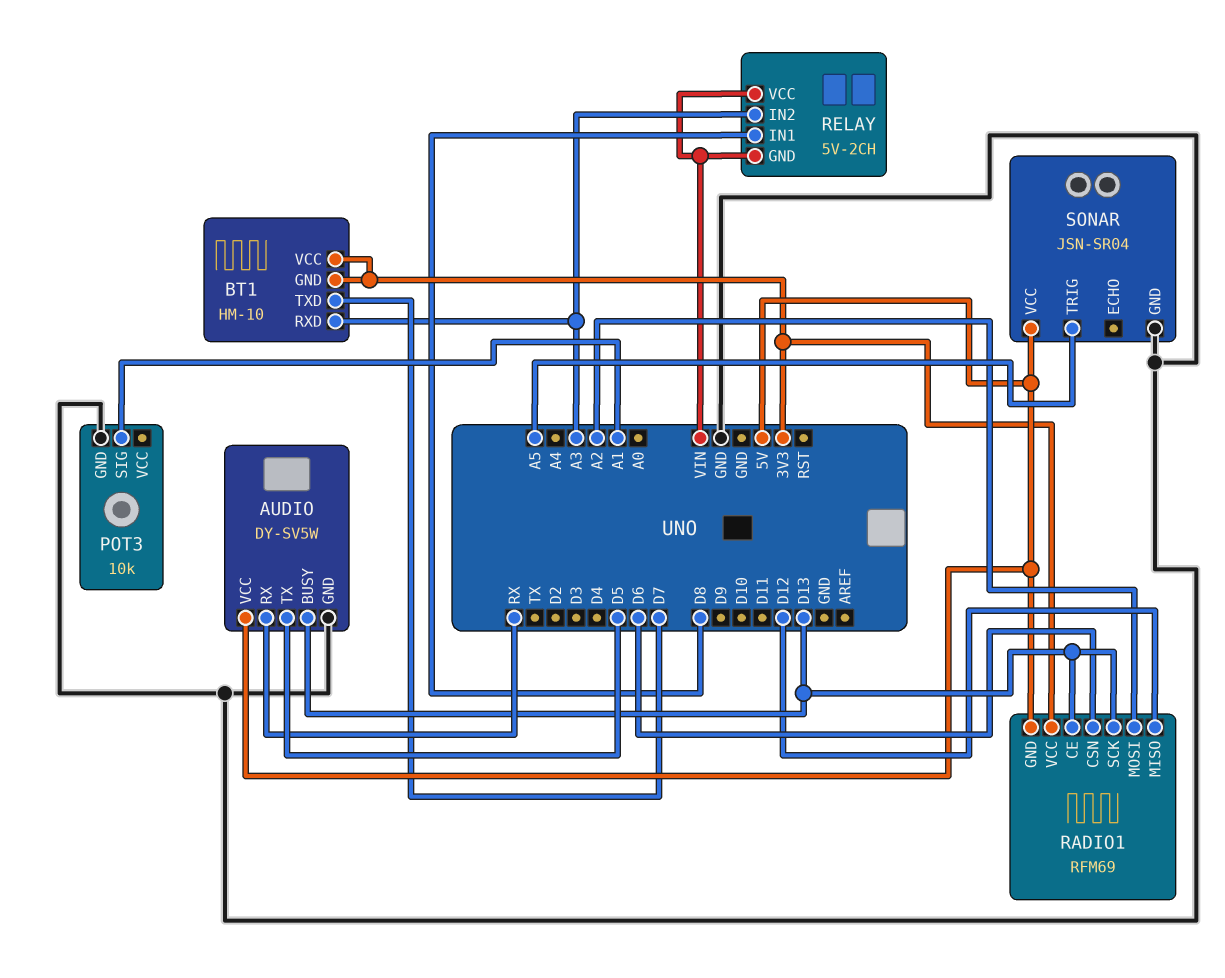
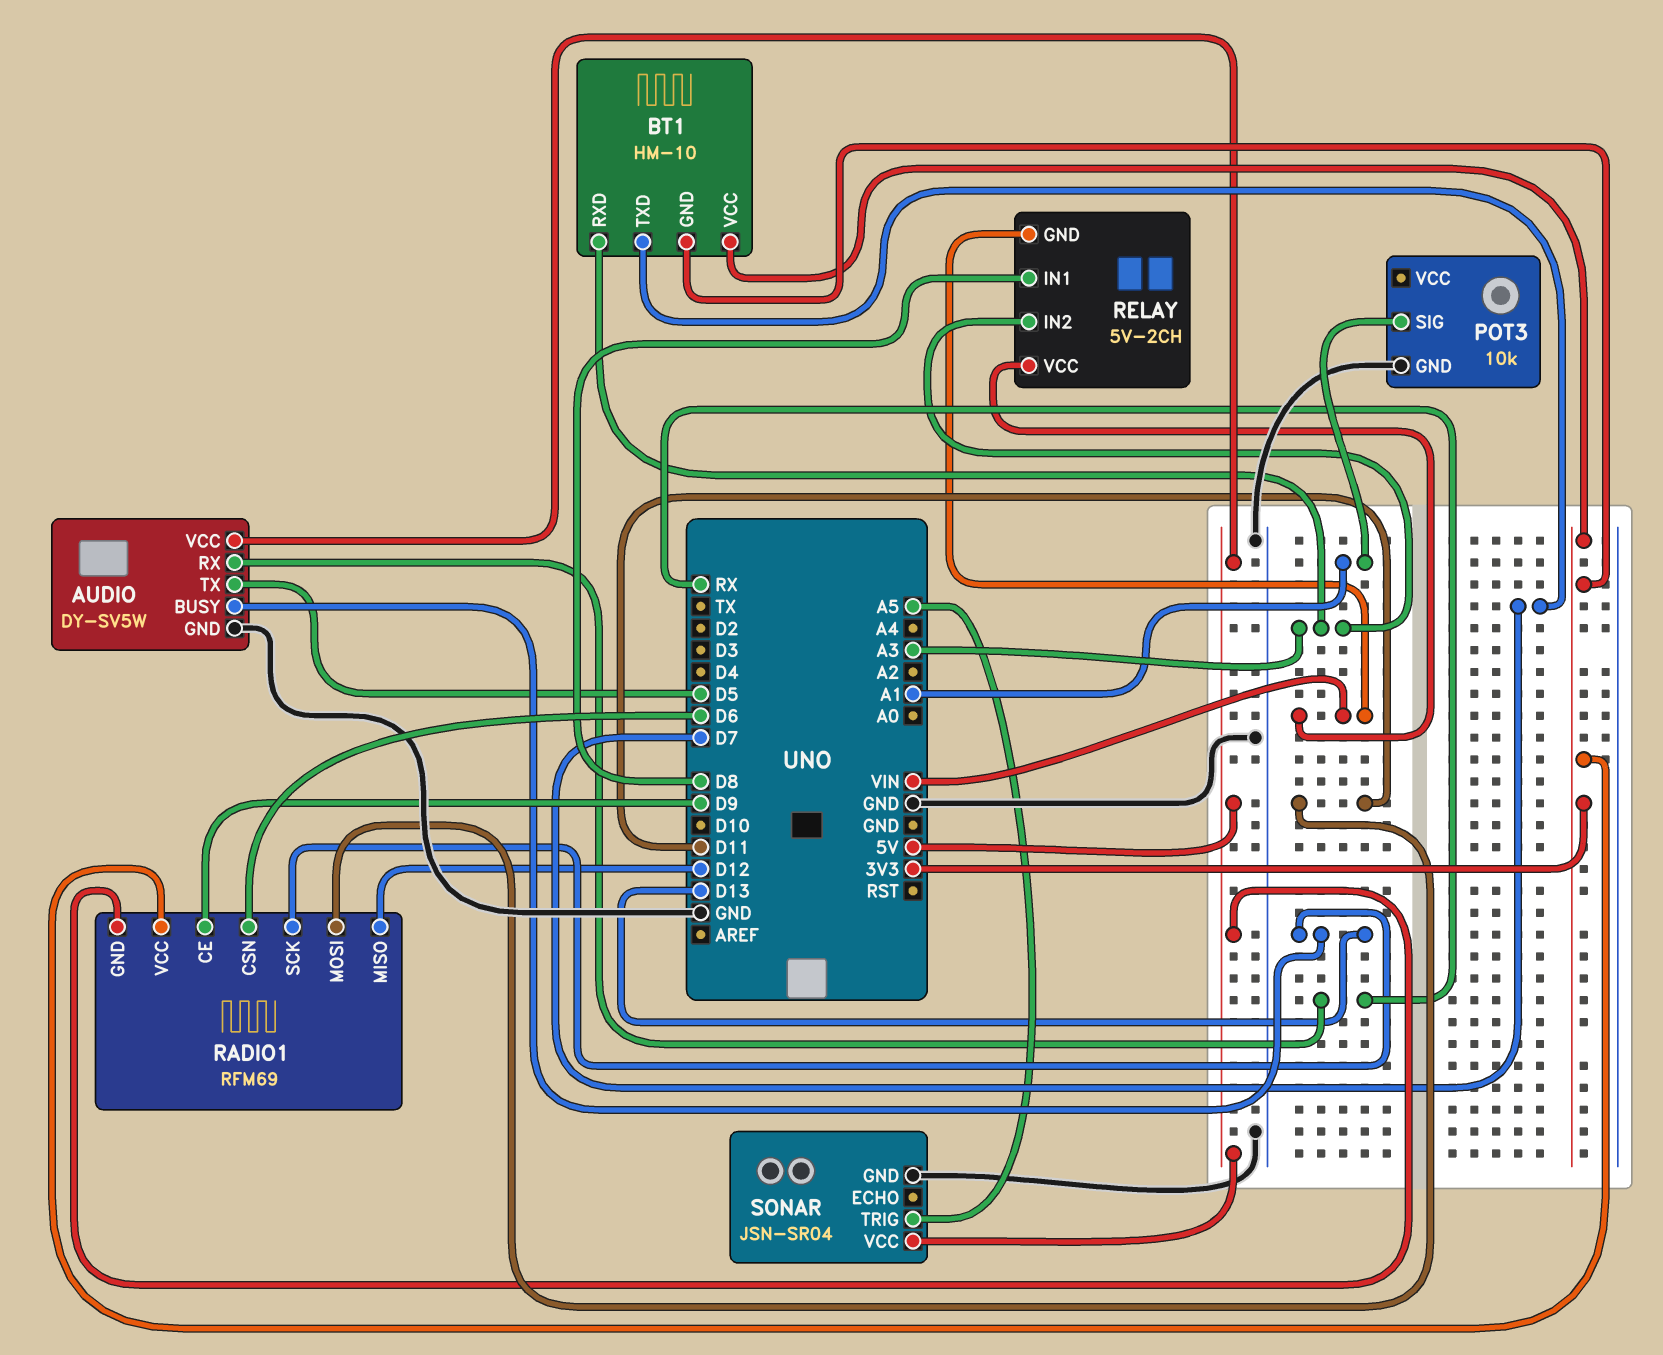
RADIO1 pin CE: D13 -> D9
RADIO1 pin MOSI: A2 -> D11

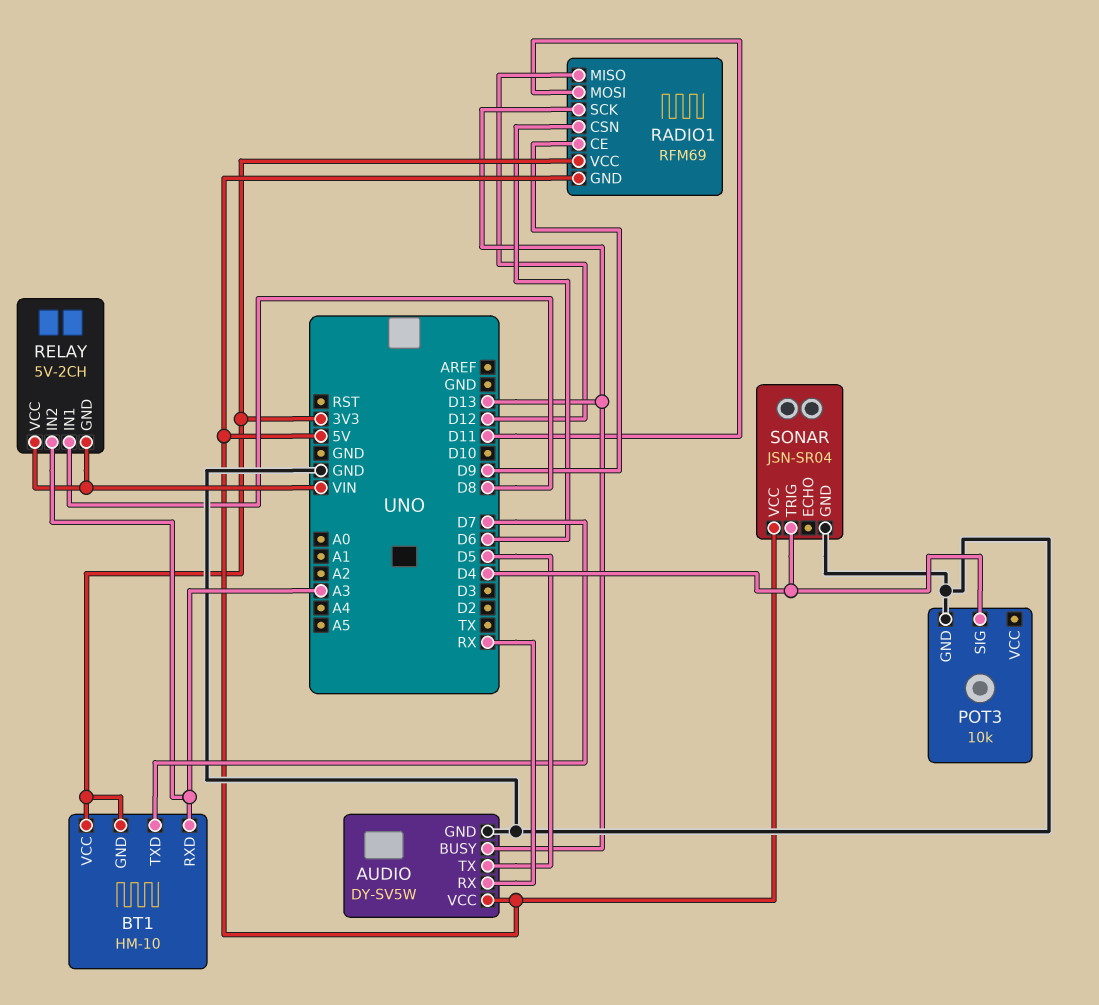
POT3 pin SIG: A1 -> D4
SONAR pin TRIG: A5 -> D4

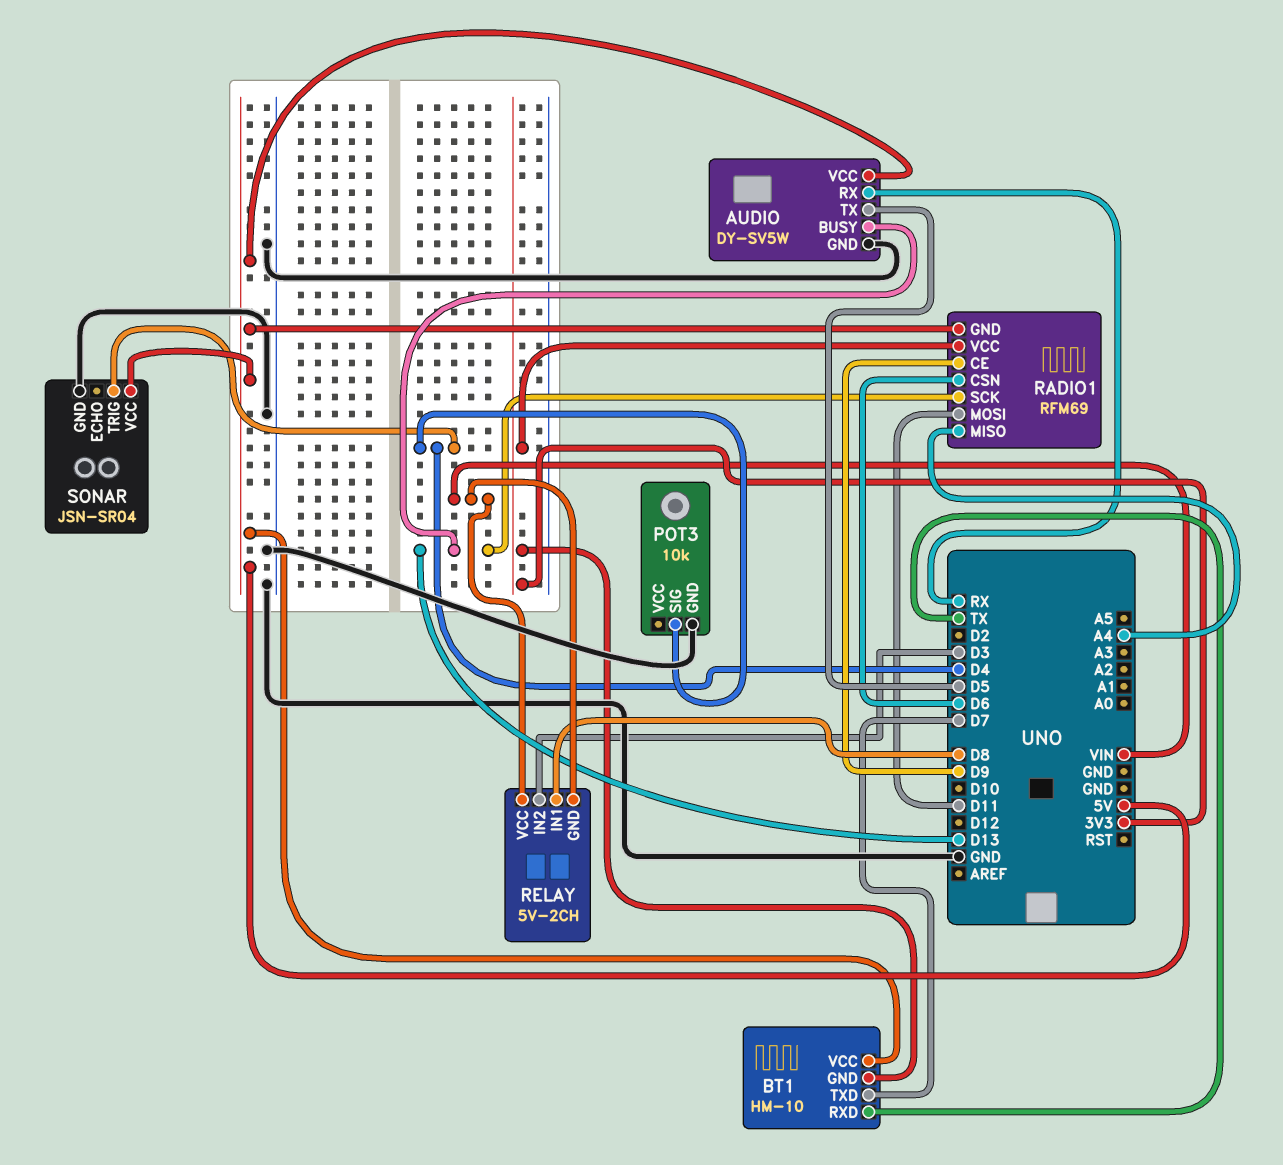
BT1 pin RXD: A3 -> TX
BT1 pin VCC: 3V3 -> 5V
RADIO1 pin MISO: D12 -> A4
RELAY pin IN2: A3 -> D3

